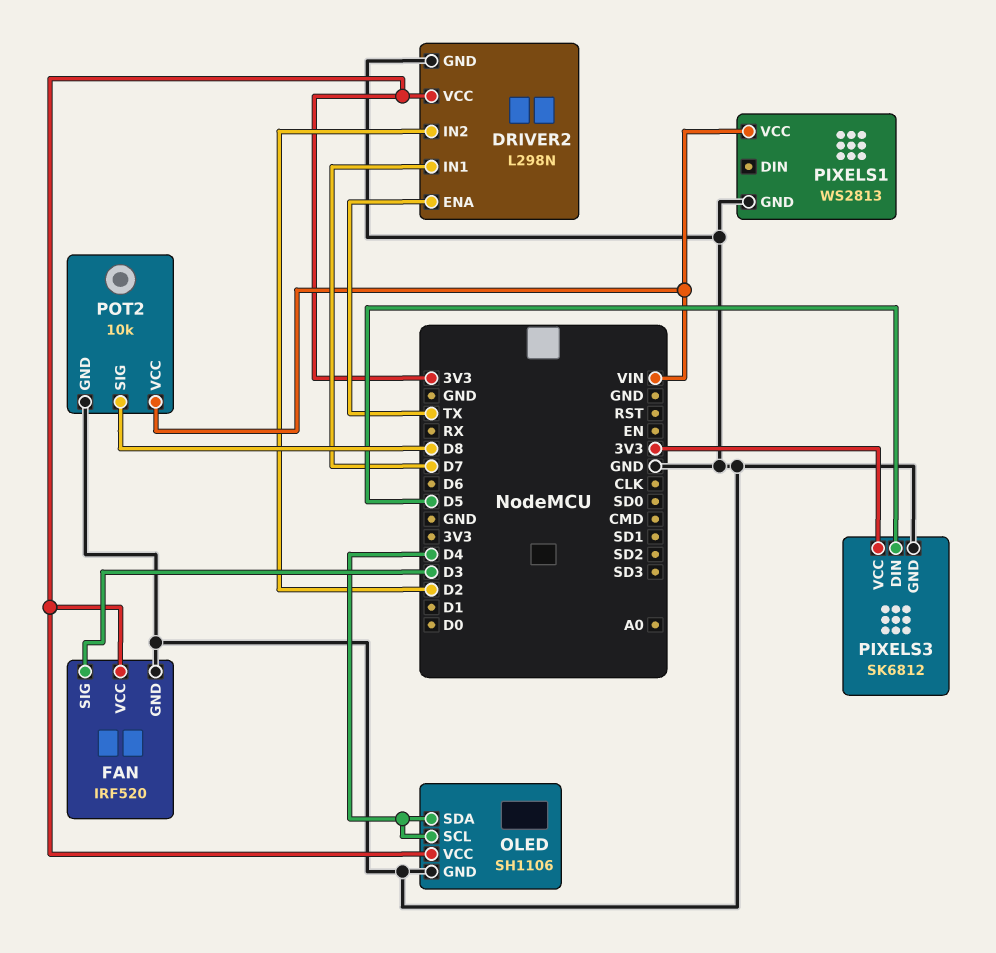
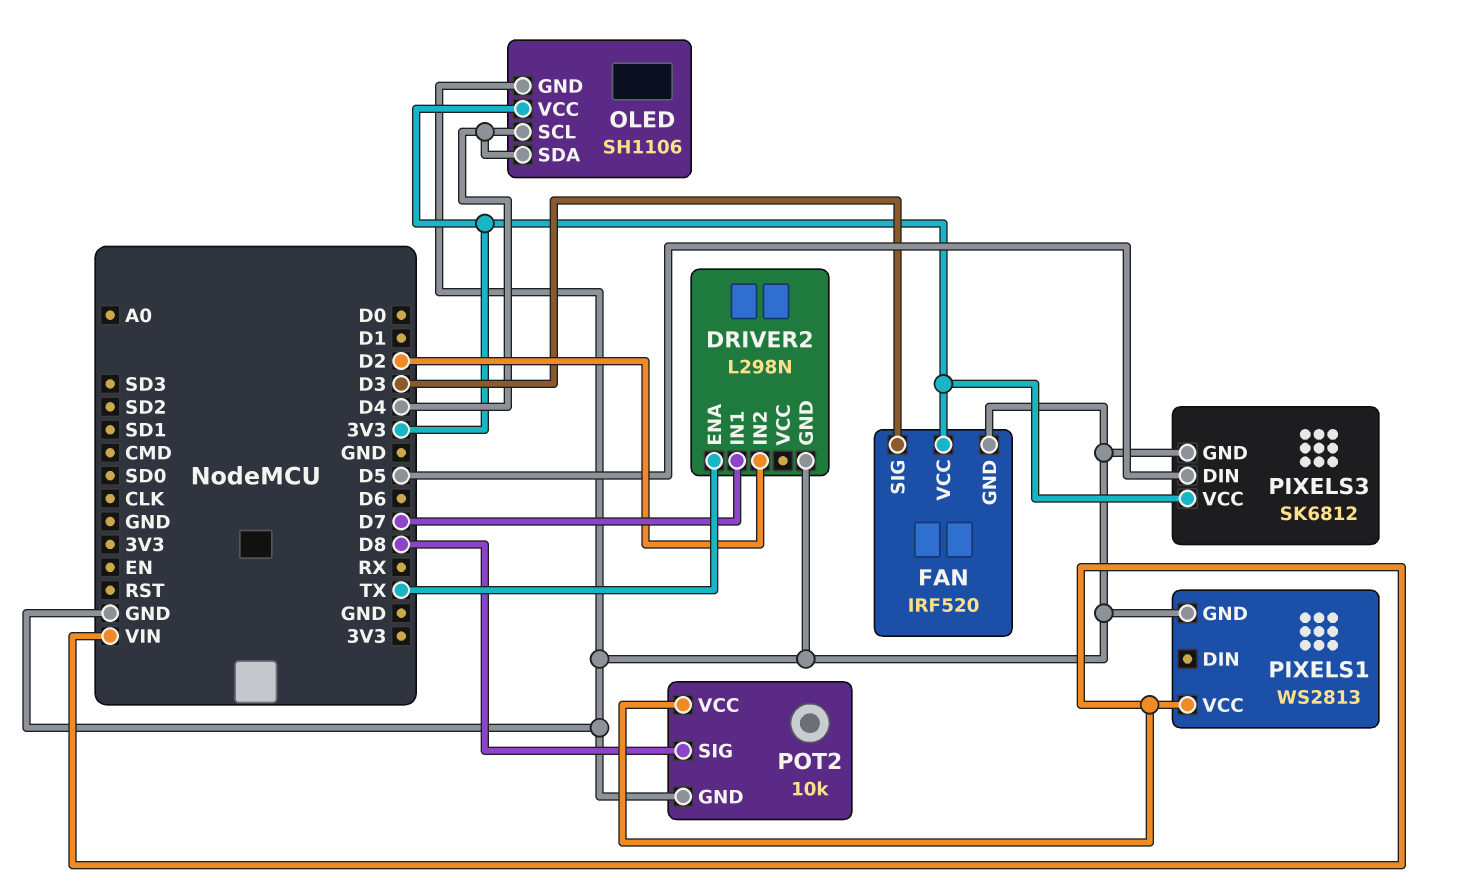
DRIVER2 pin VCC: 3V3 -> none

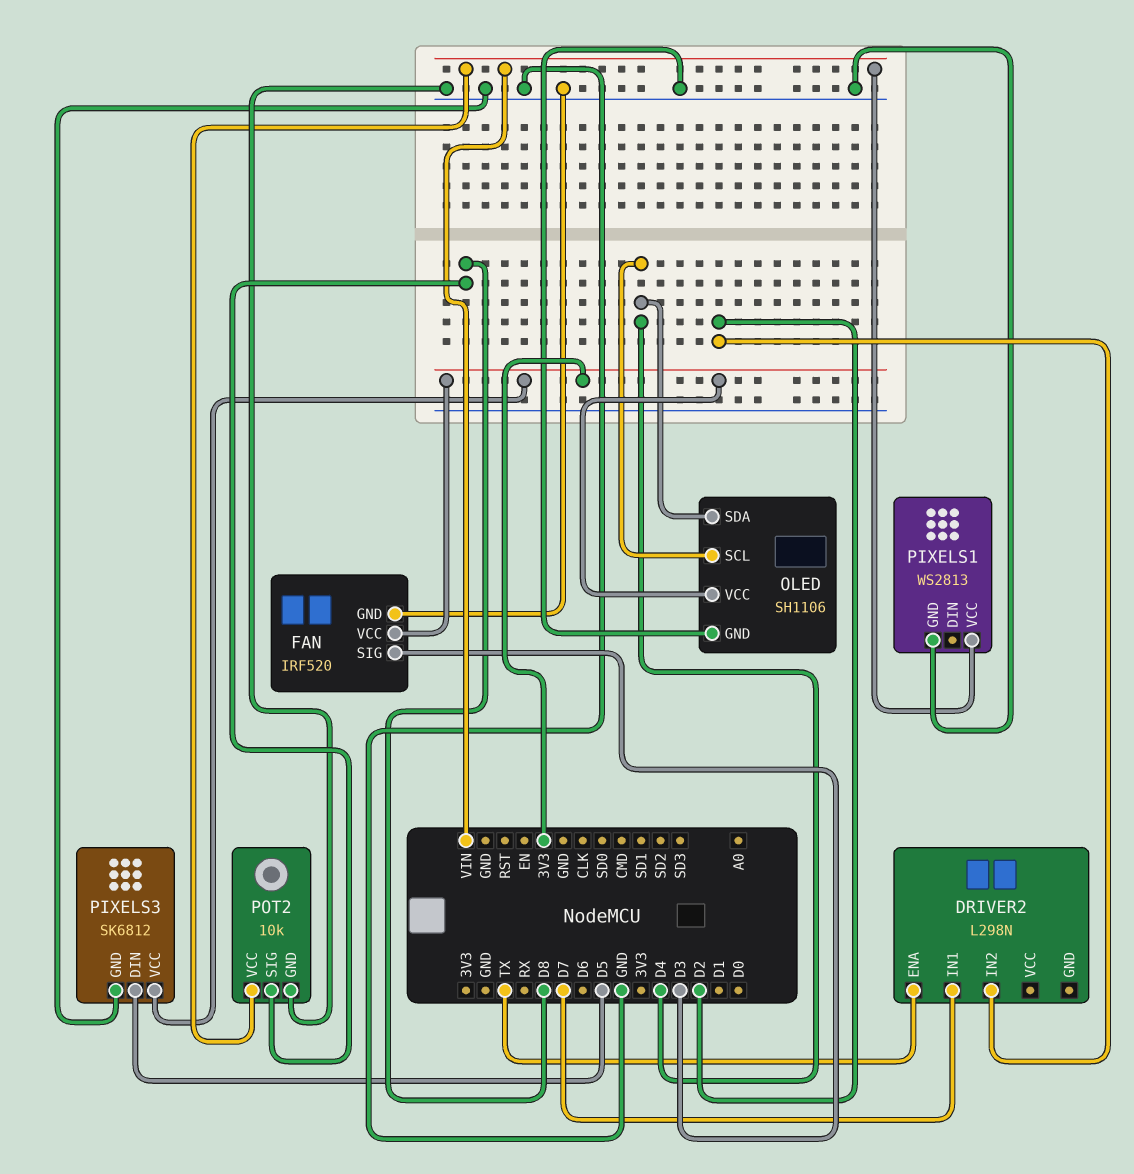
DRIVER2 pin GND: GND -> none

